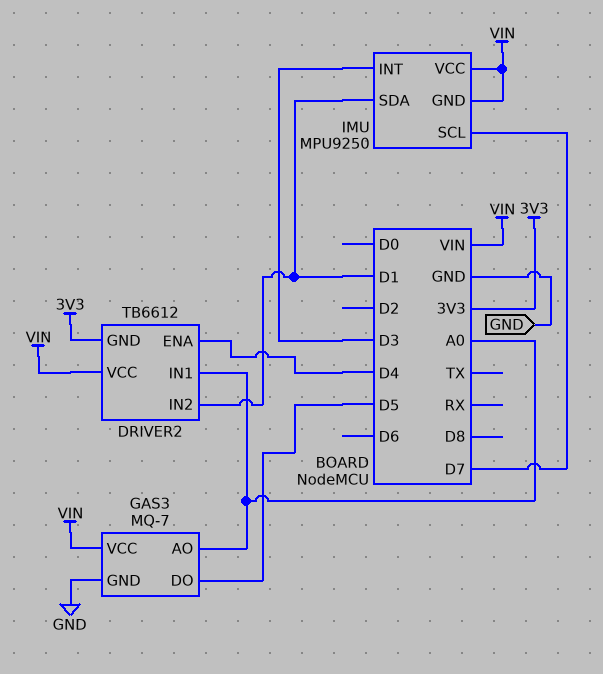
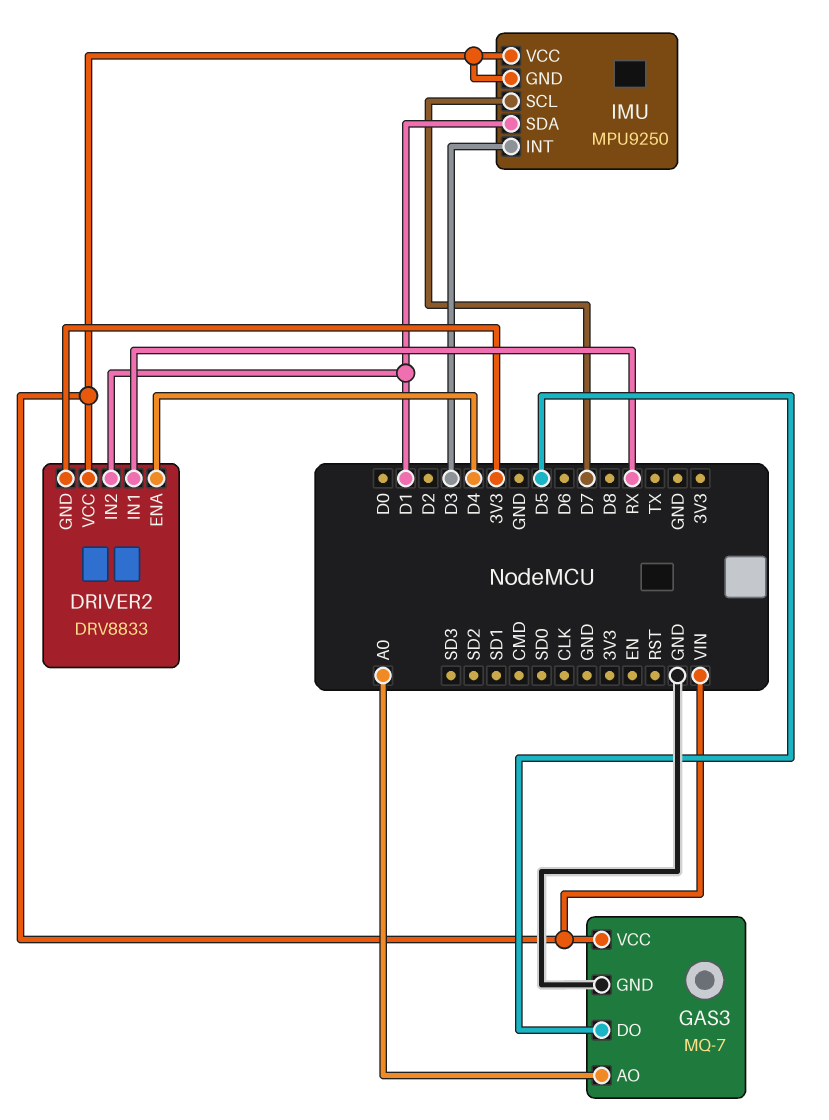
DRIVER2: TB6612 -> DRV8833
DRIVER2 pin IN1: A0 -> RX

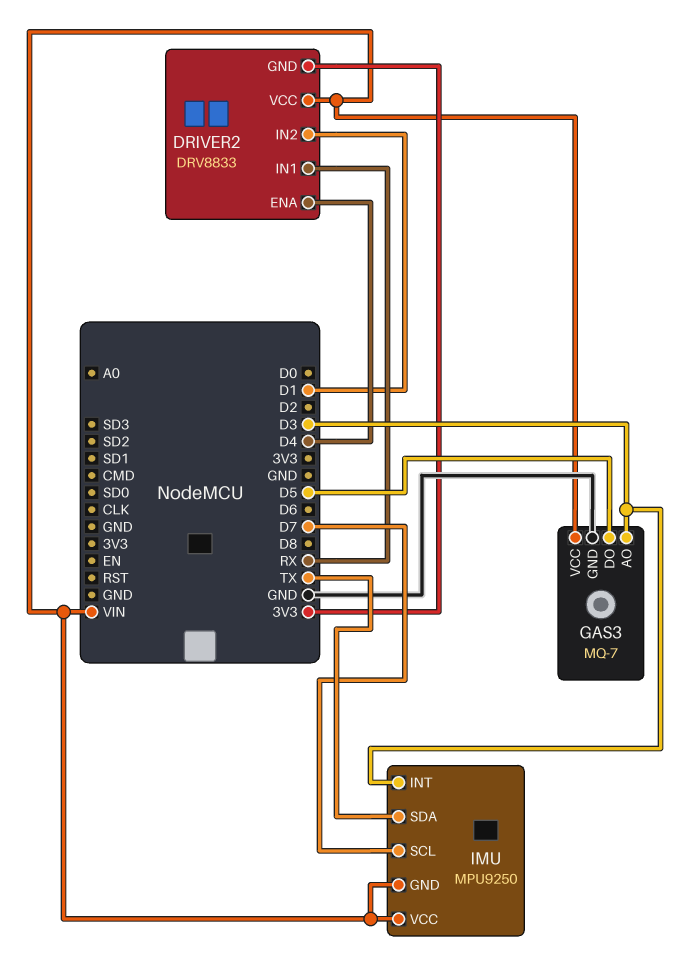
GAS3 pin AO: A0 -> D3
IMU pin SDA: D1 -> TX

